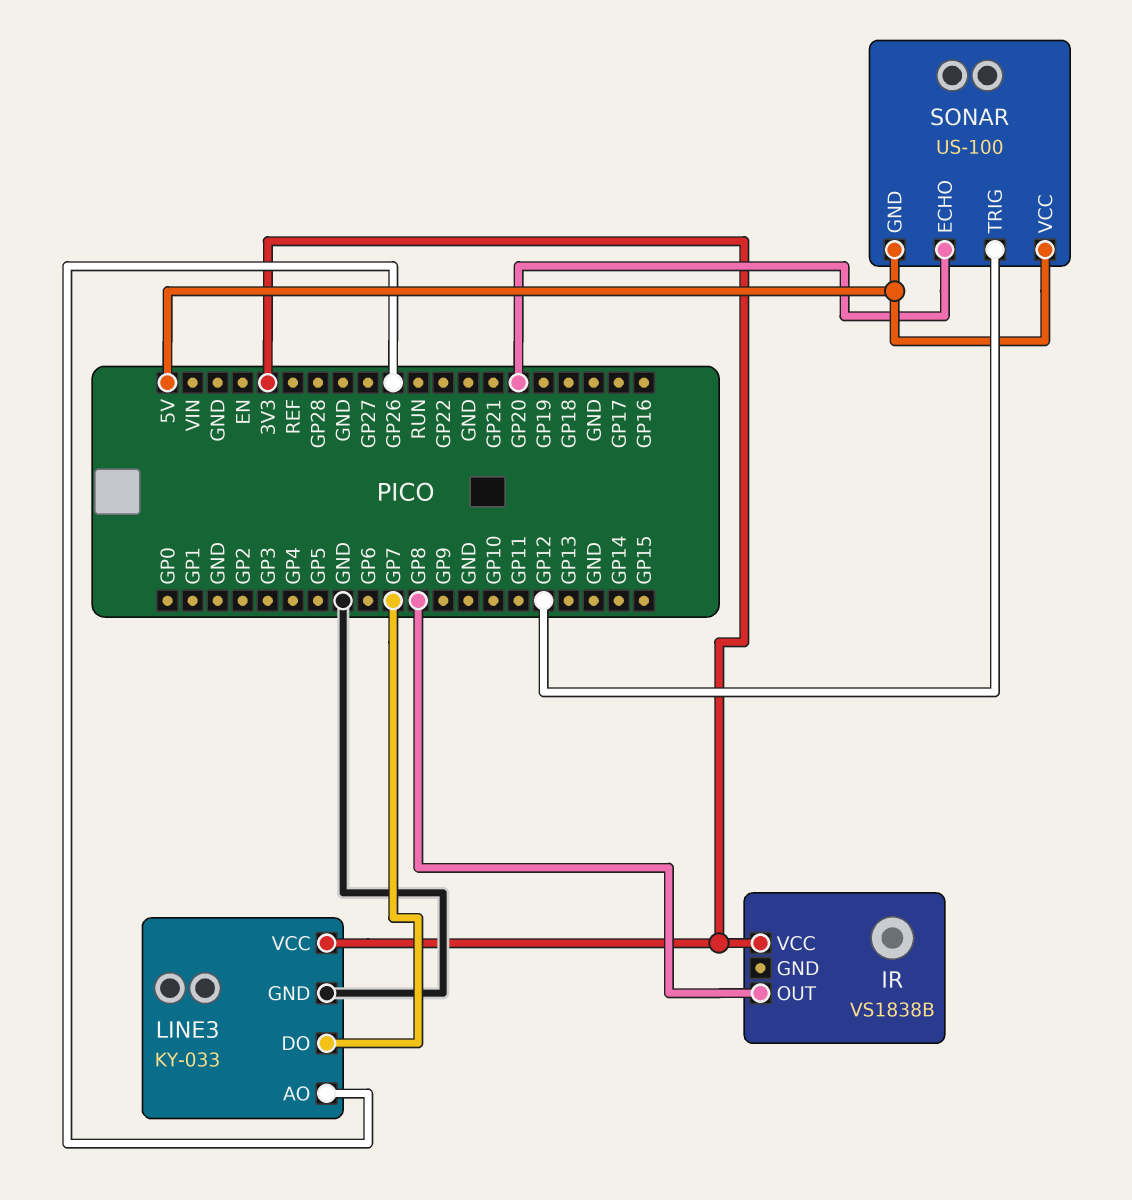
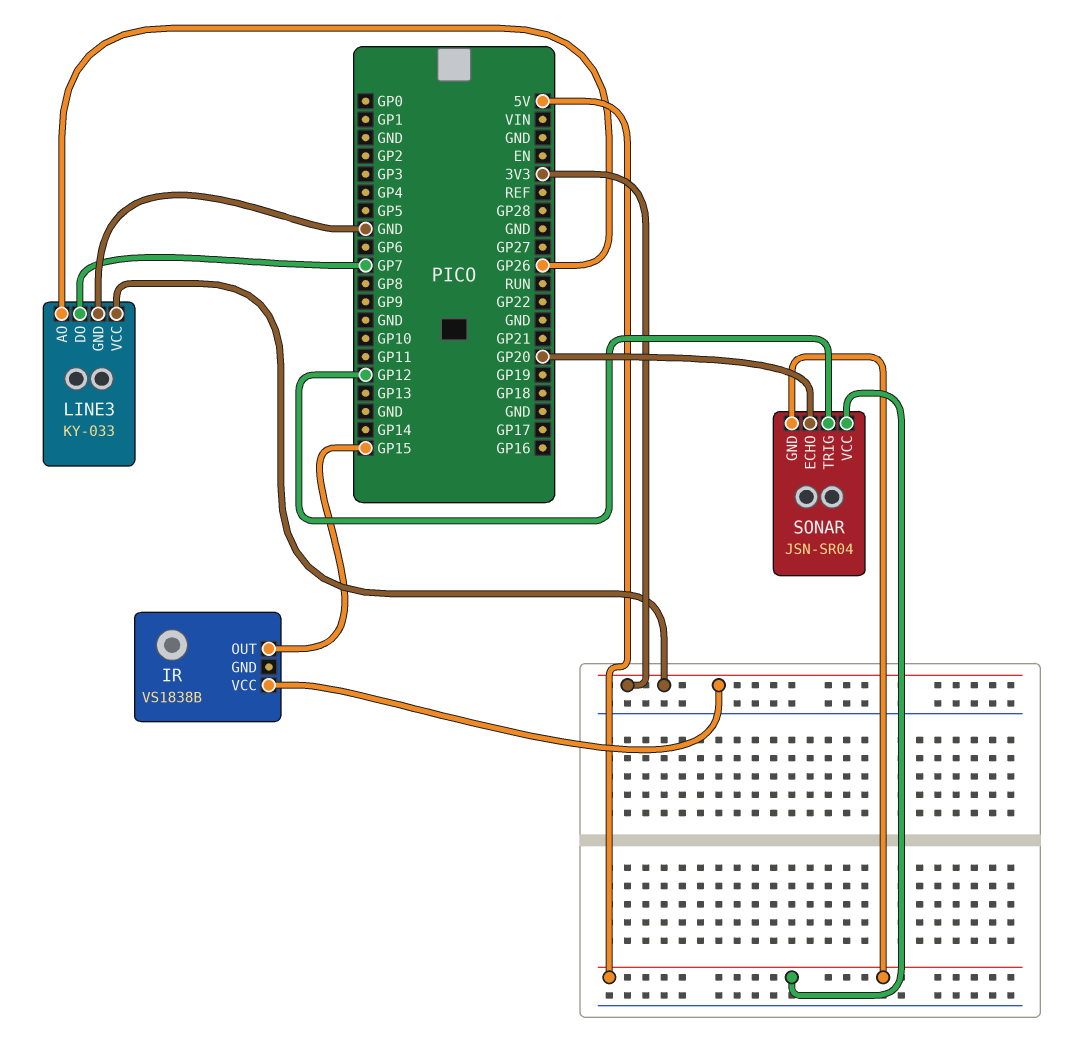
IR pin OUT: GP8 -> GP15
SONAR: US-100 -> JSN-SR04

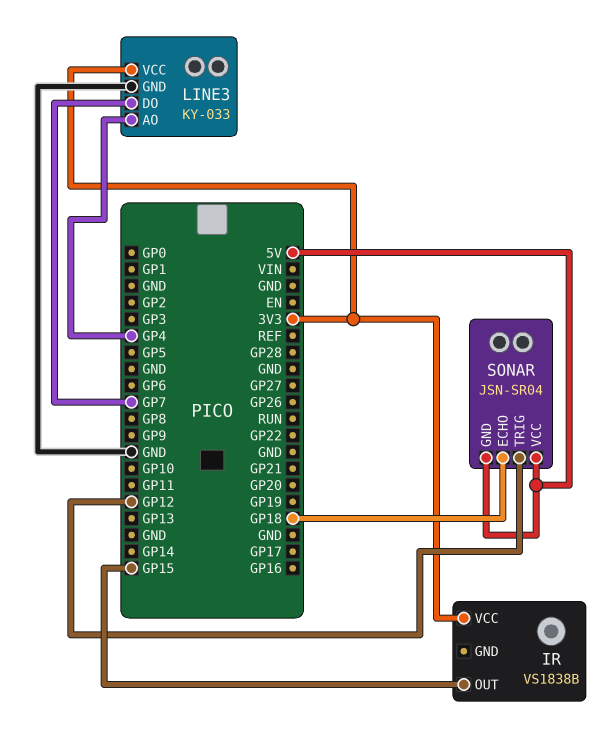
LINE3 pin AO: GP26 -> GP4
SONAR pin ECHO: GP20 -> GP18

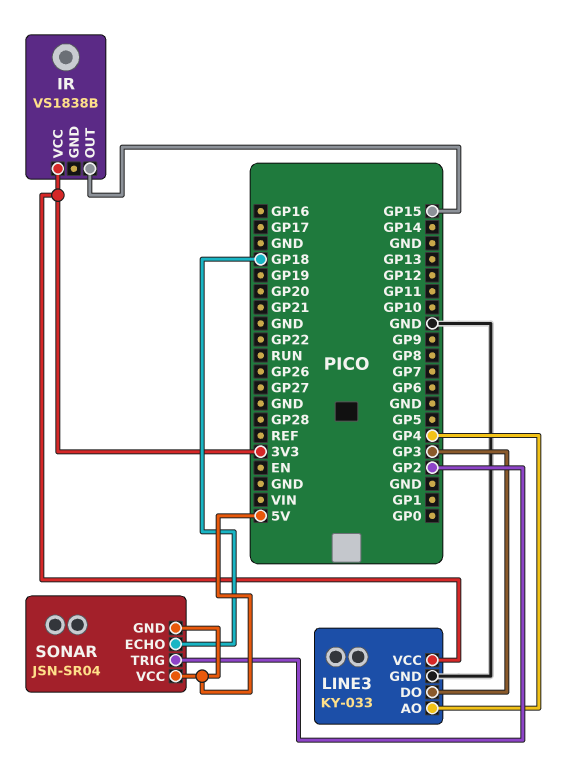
LINE3 pin DO: GP7 -> GP3
SONAR pin TRIG: GP12 -> GP2

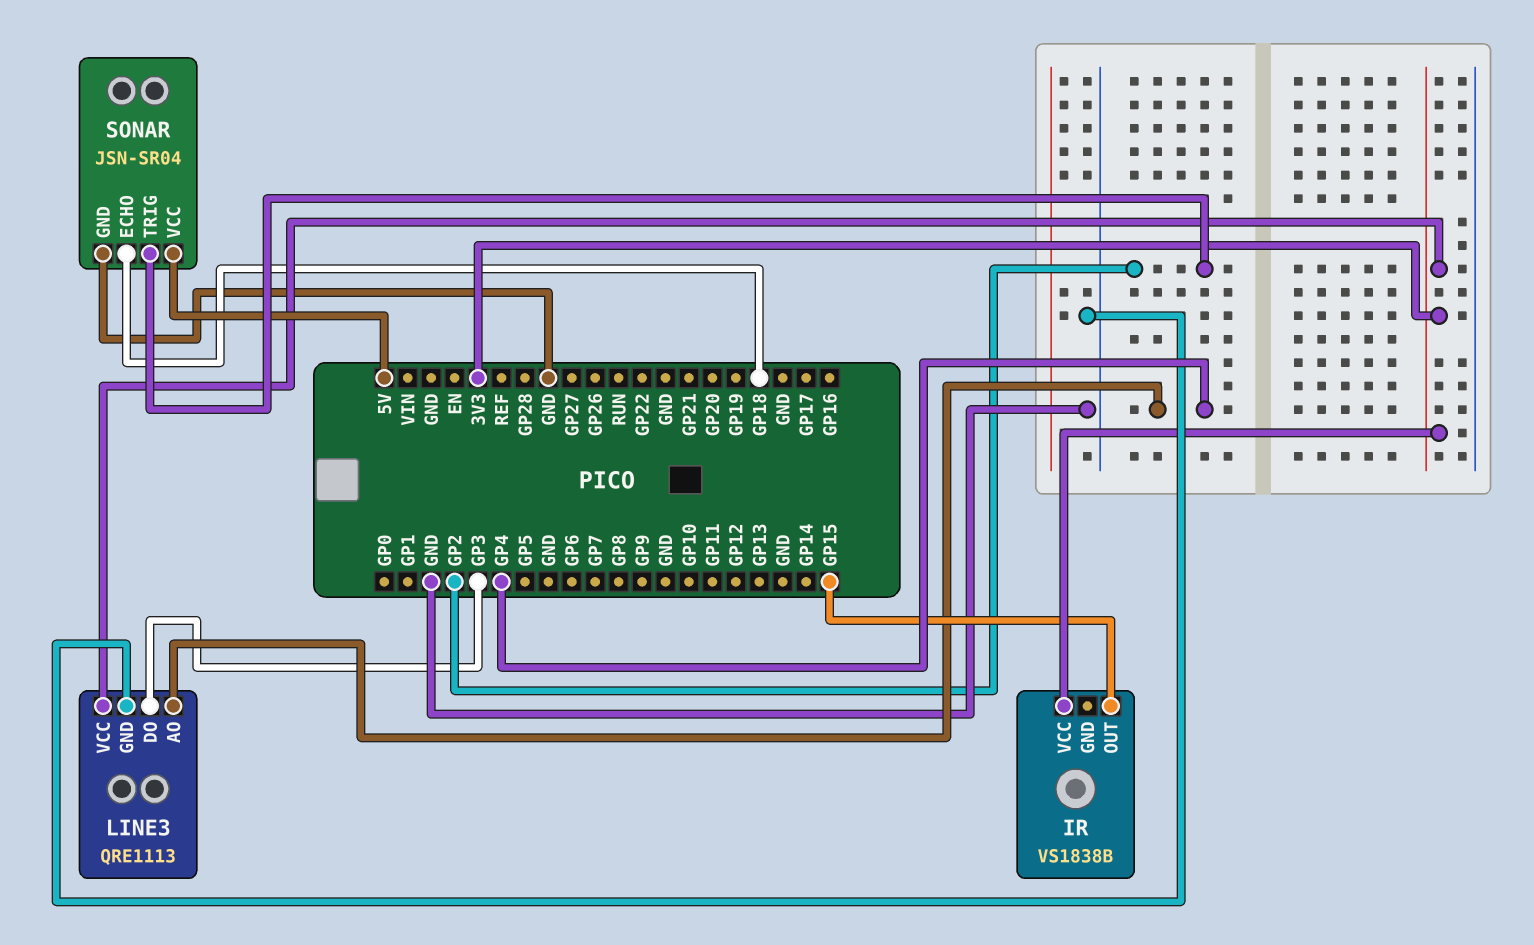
LINE3: KY-033 -> QRE1113
SONAR pin GND: 5V -> GND

